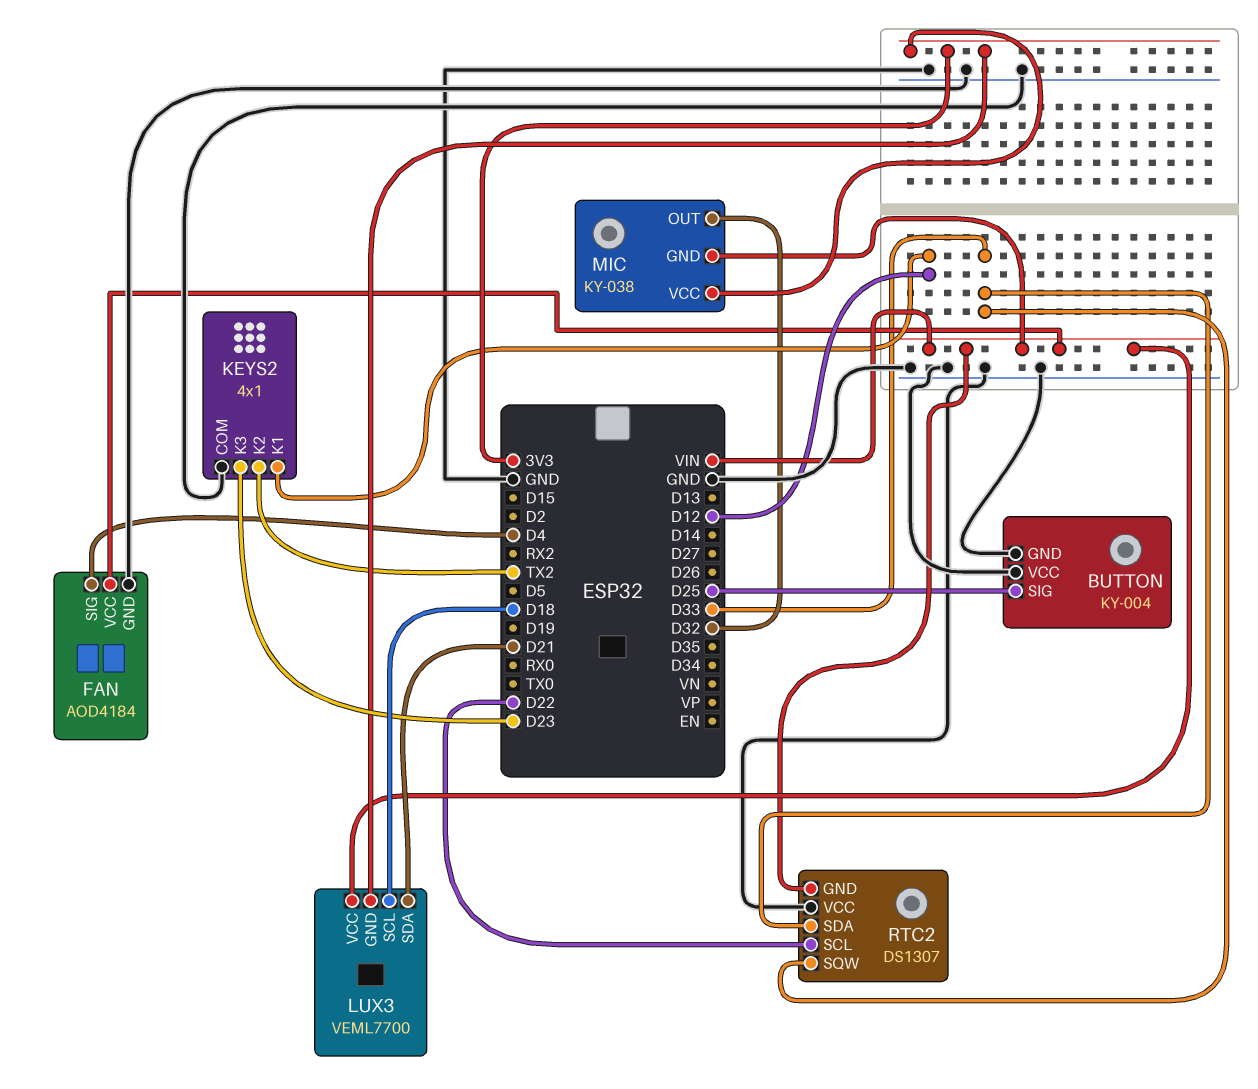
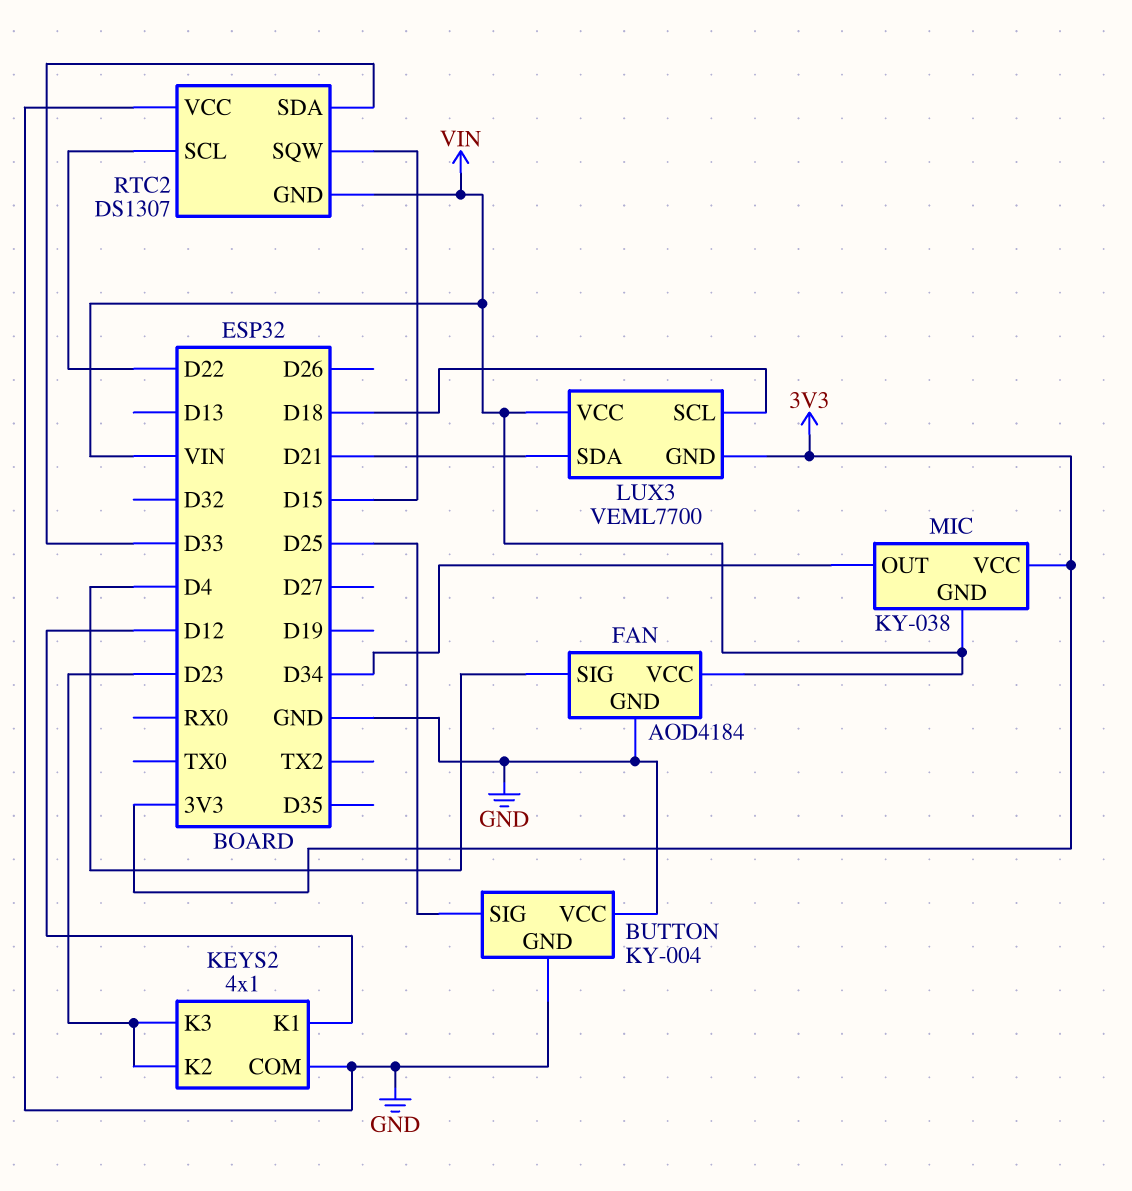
KEYS2 pin K2: TX2 -> D23
MIC pin OUT: D32 -> D34
RTC2 pin SQW: D33 -> D15

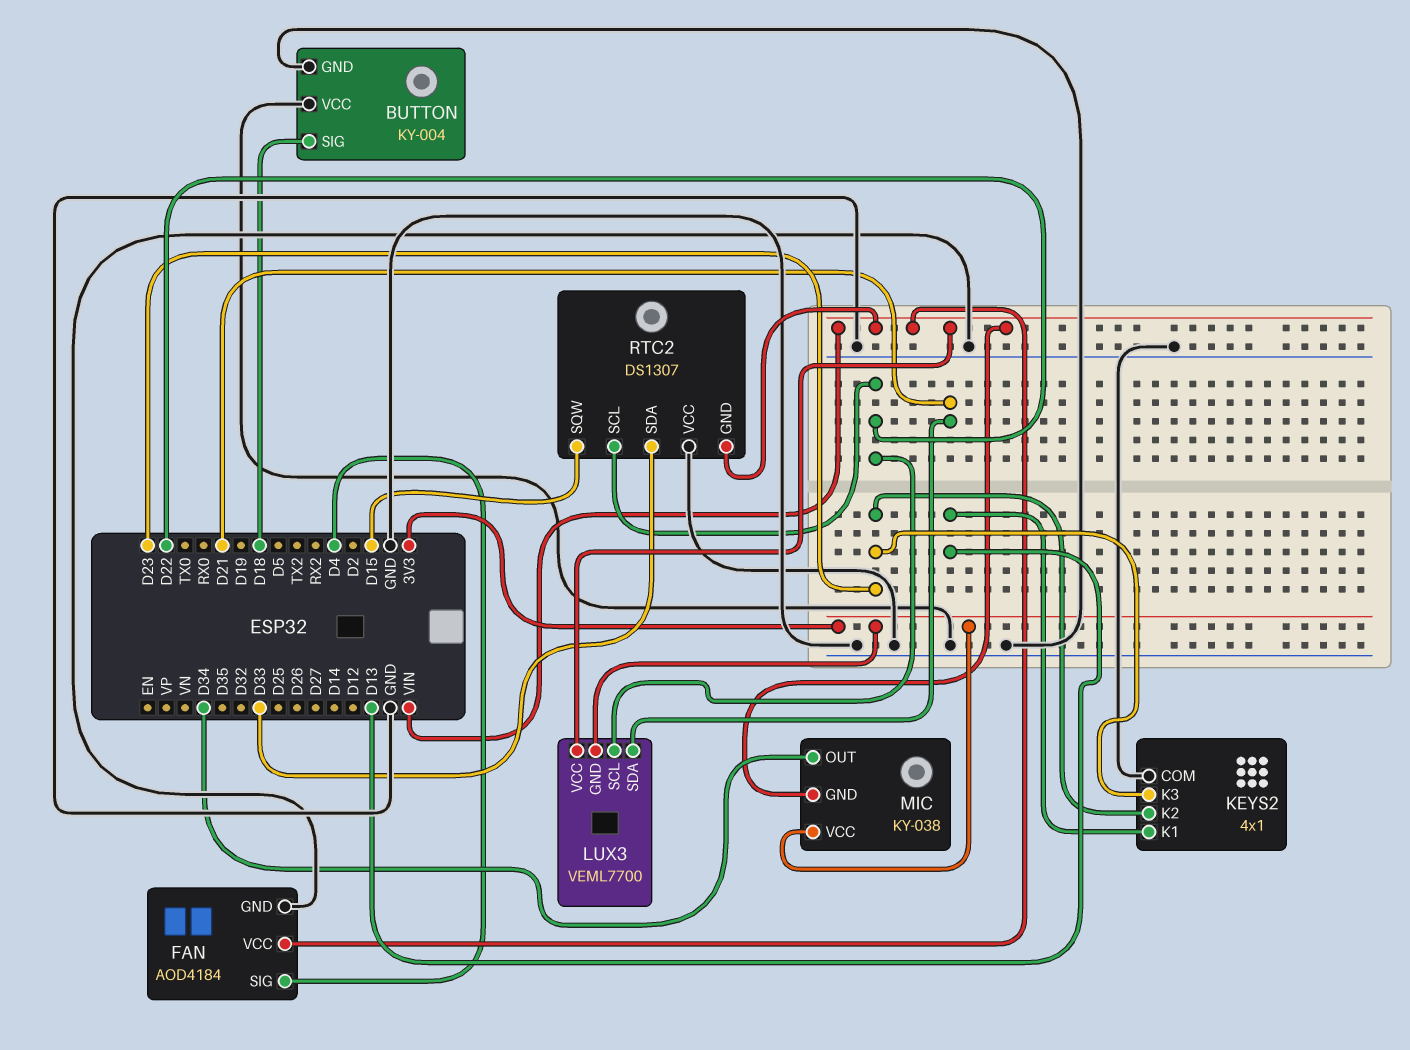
BUTTON pin SIG: D25 -> D18
KEYS2 pin K1: D12 -> D13
LUX3 pin SCL: D18 -> D22

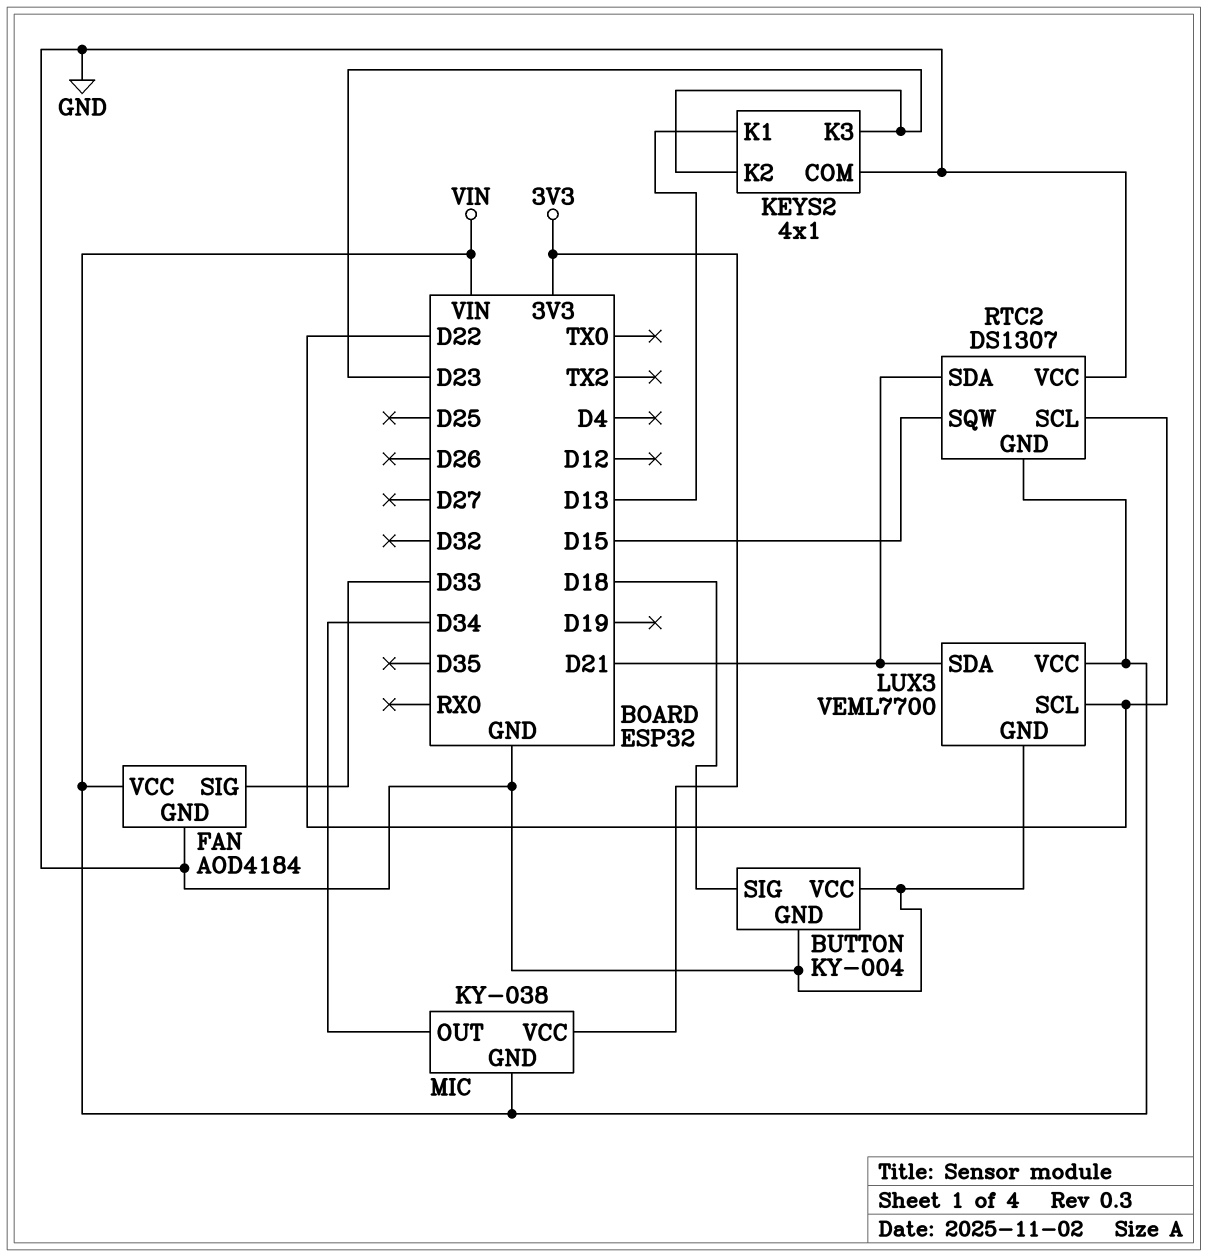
FAN pin SIG: D4 -> D33
LUX3 pin GND: 3V3 -> GND
RTC2 pin SDA: D33 -> D21

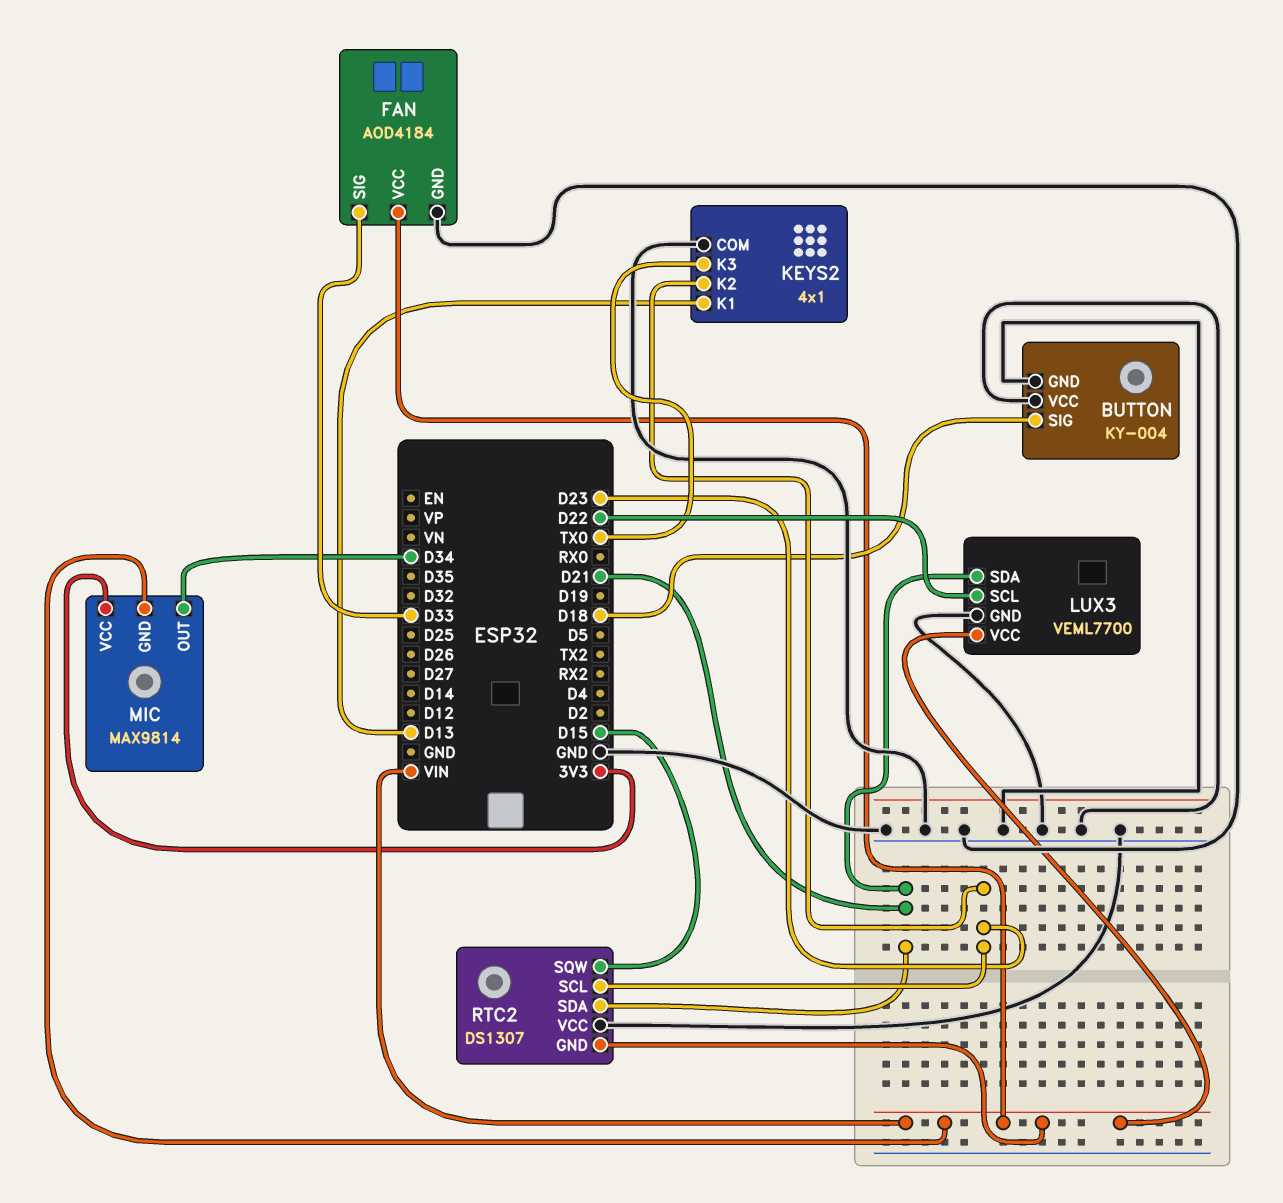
KEYS2 pin K3: D23 -> TX0
MIC: KY-038 -> MAX9814
RTC2 pin SCL: D22 -> D23

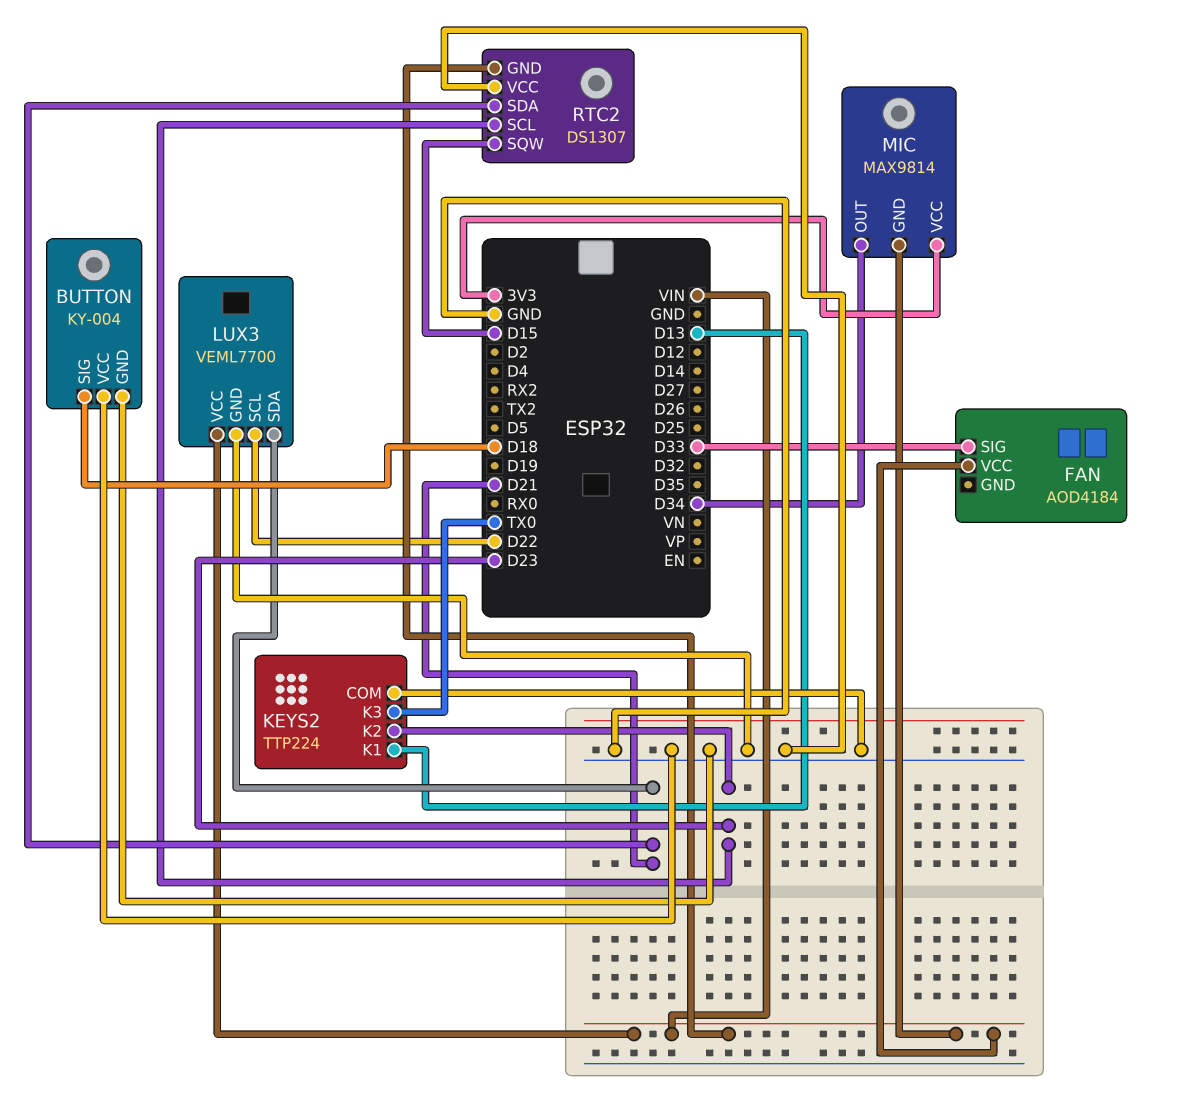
FAN pin GND: GND -> none
KEYS2: 4x1 -> TTP224

